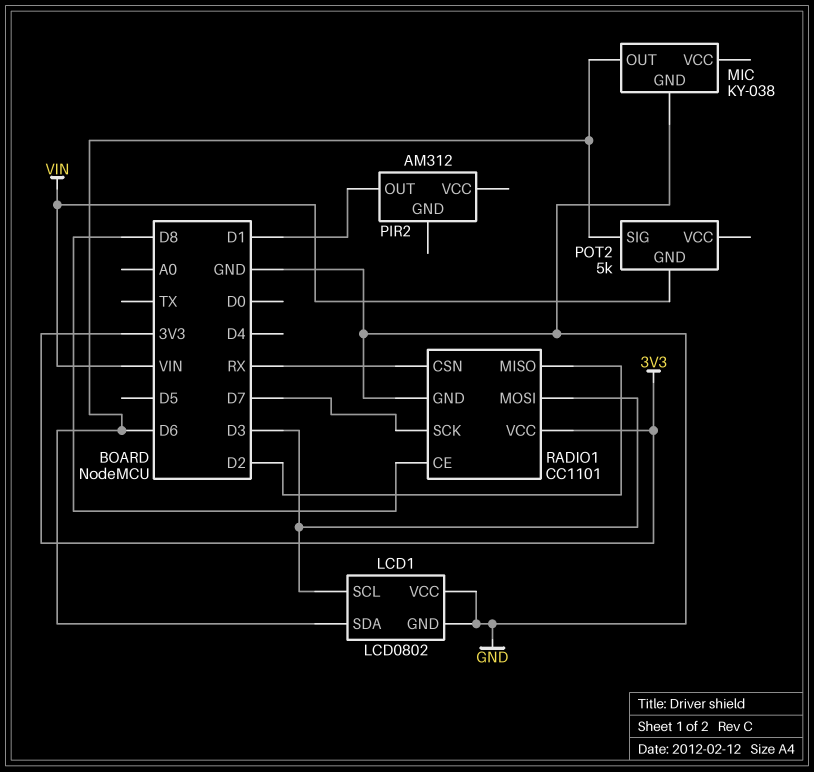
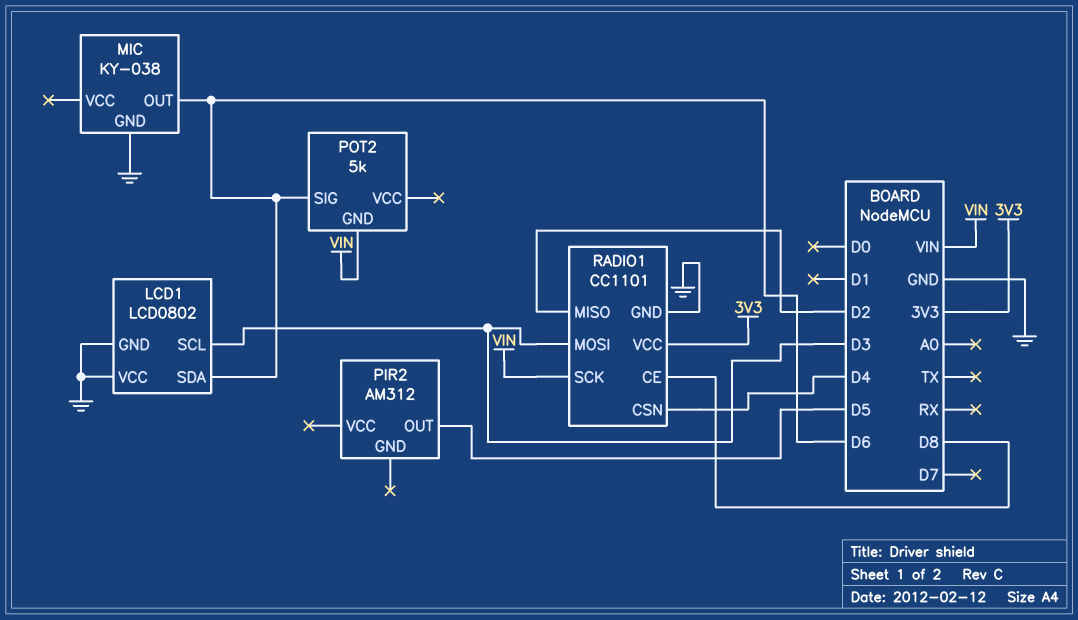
PIR2 pin OUT: D1 -> D5
RADIO1 pin CSN: RX -> D4
RADIO1 pin SCK: D7 -> VIN

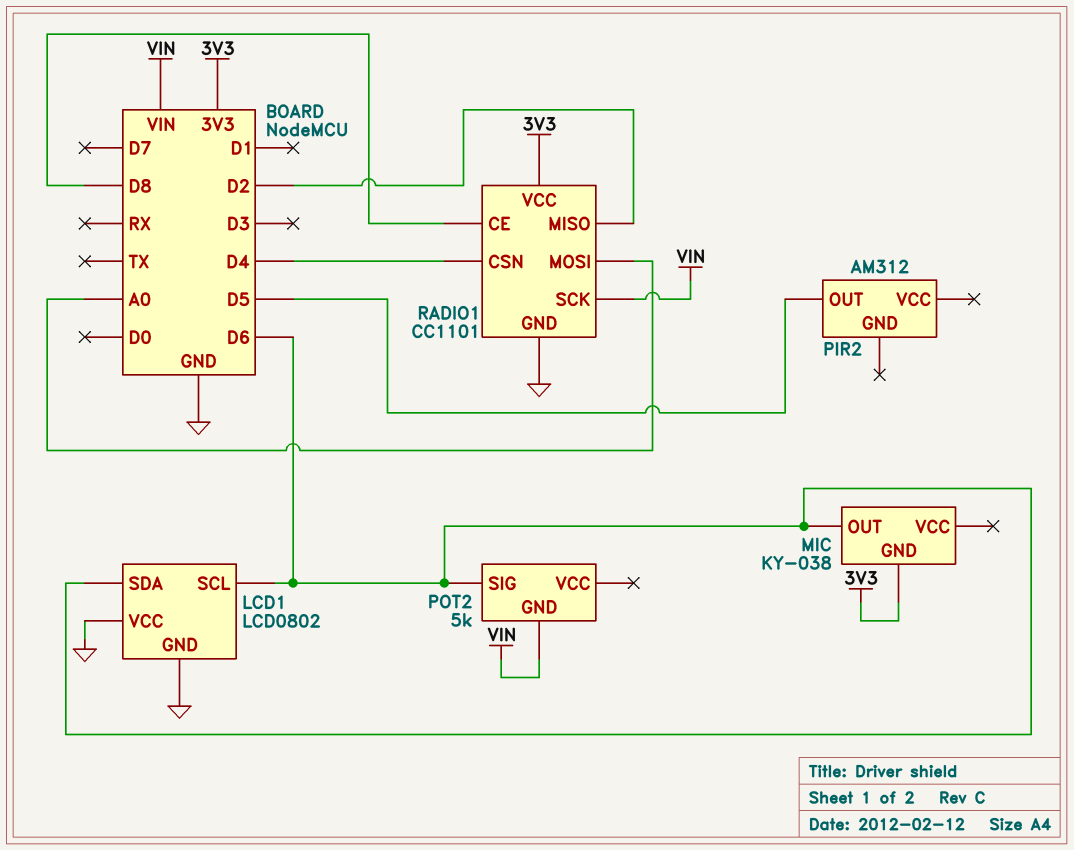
LCD1 pin SCL: D3 -> D6
MIC pin GND: GND -> 3V3
RADIO1 pin MOSI: D3 -> A0

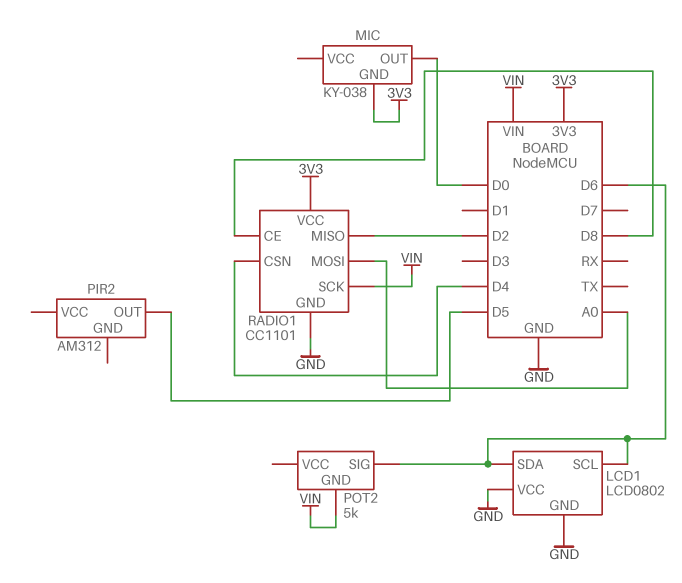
MIC pin OUT: D6 -> D0

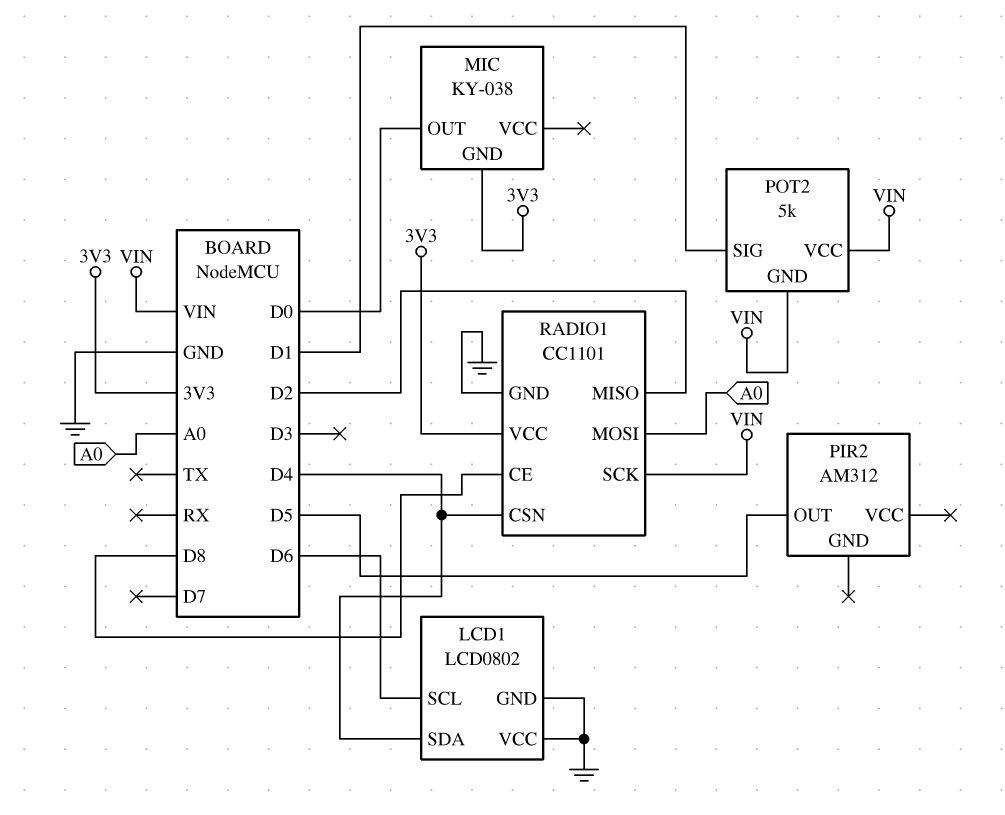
LCD1 pin SDA: D6 -> D4
POT2 pin SIG: D6 -> D1
POT2 pin VCC: none -> VIN

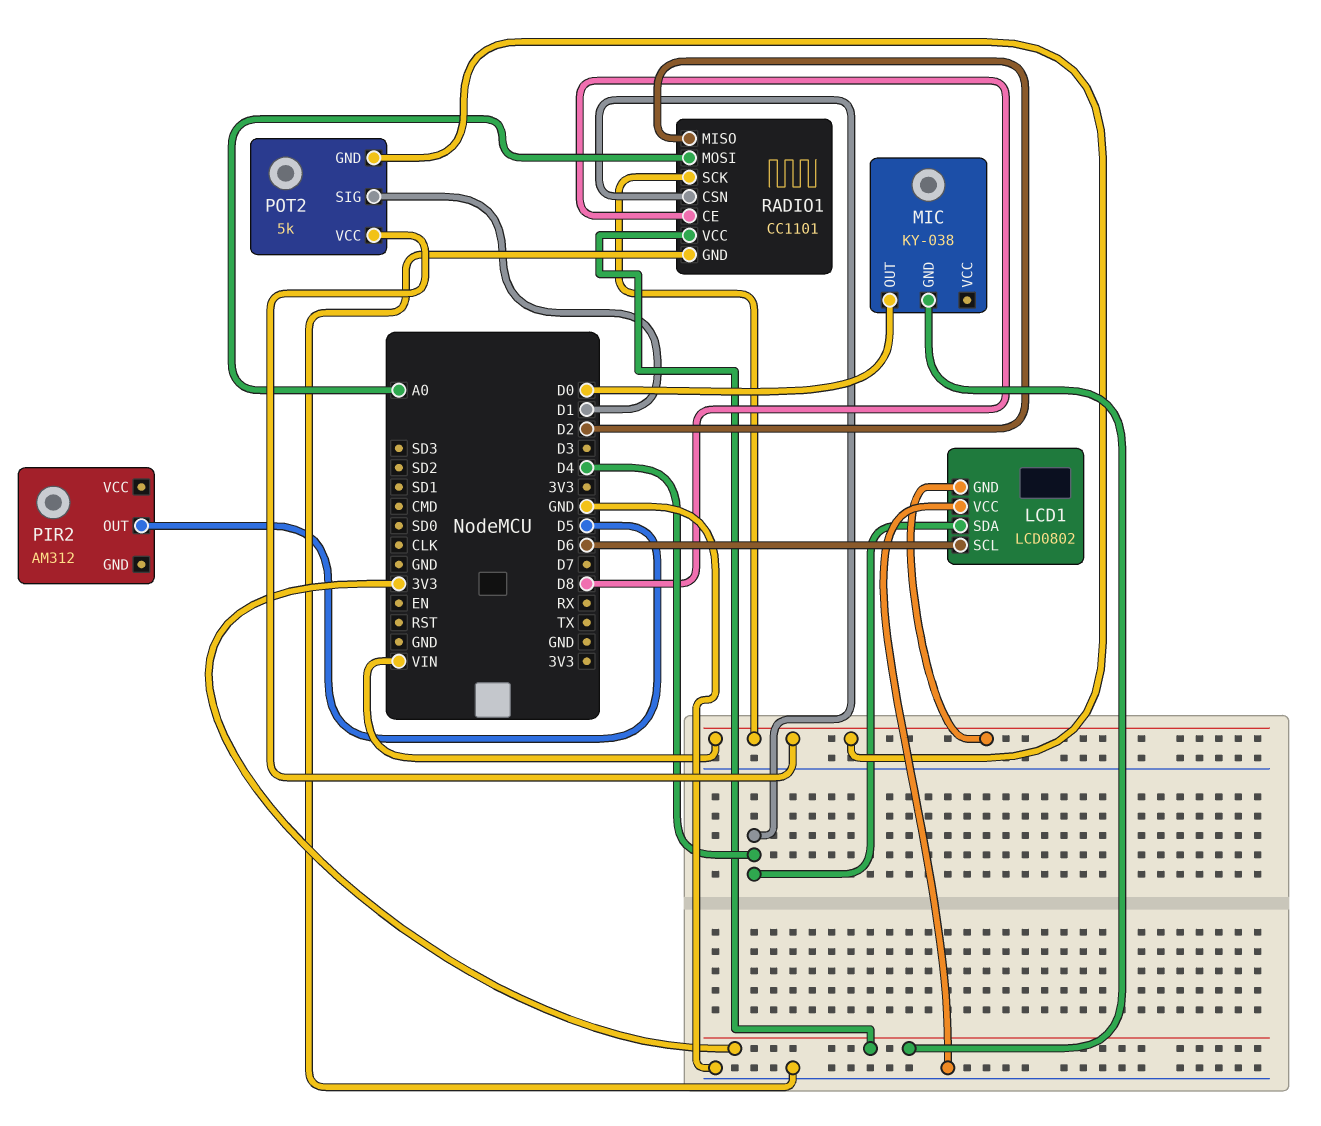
LCD1 pin GND: GND -> VIN

